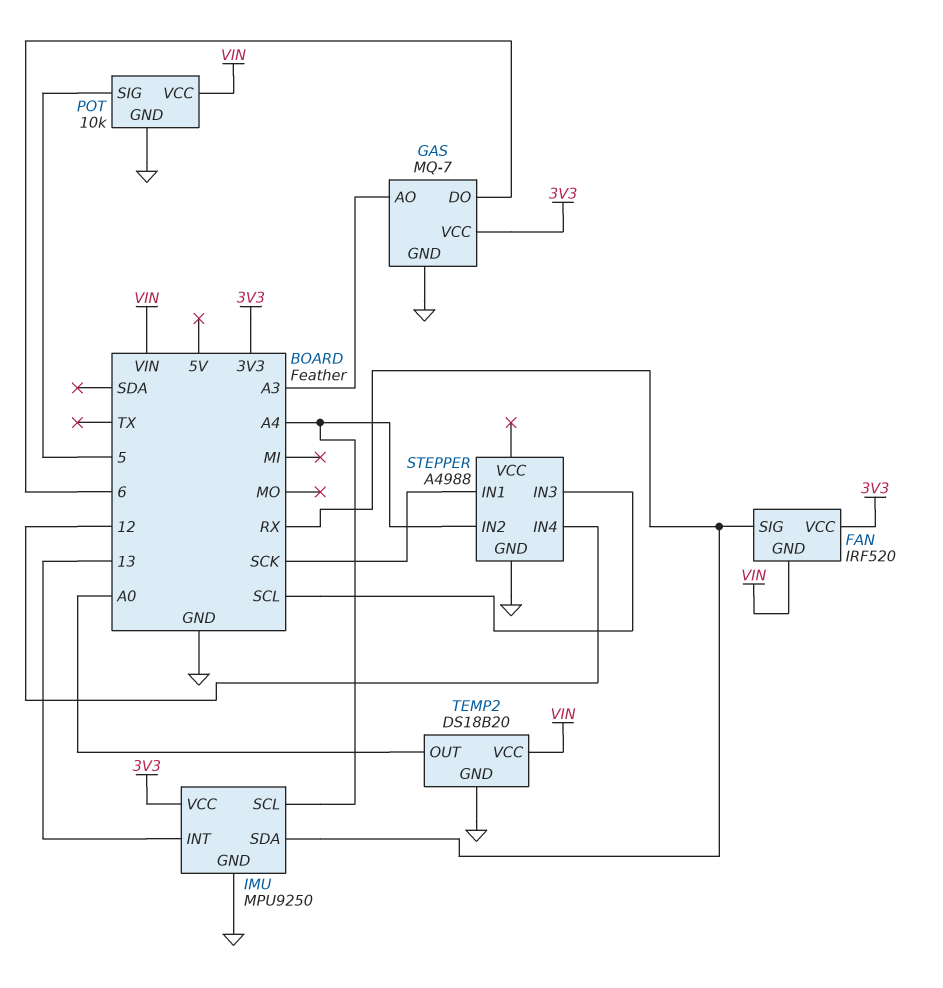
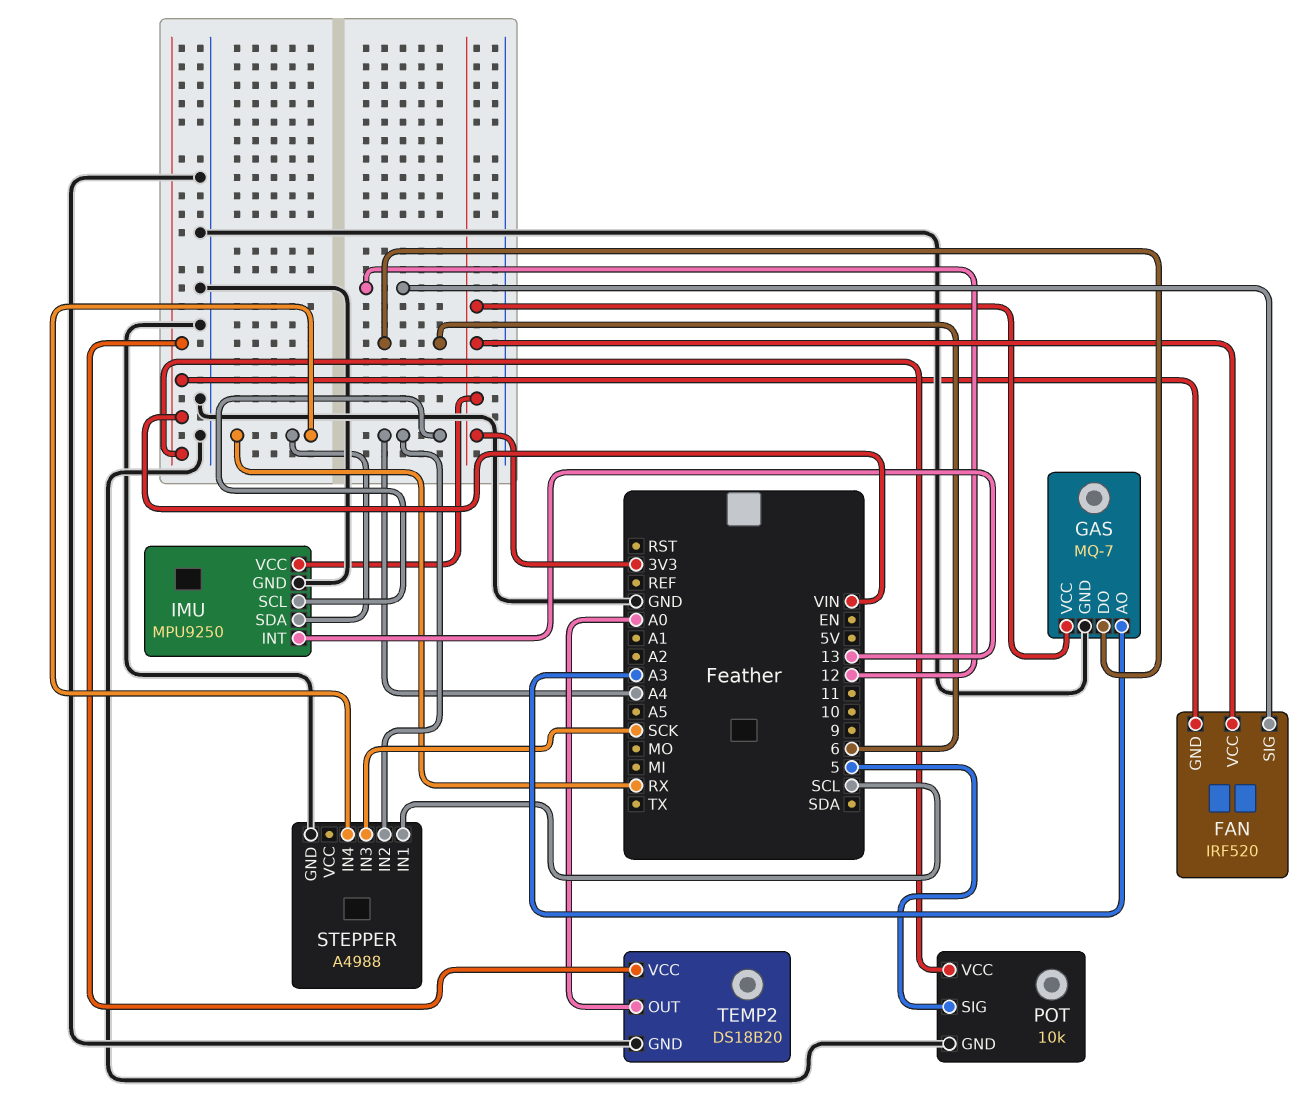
FAN pin SIG: RX -> 12
STEPPER pin IN1: SCK -> SCL
STEPPER pin IN3: SCL -> SCK
STEPPER pin IN4: 12 -> RX

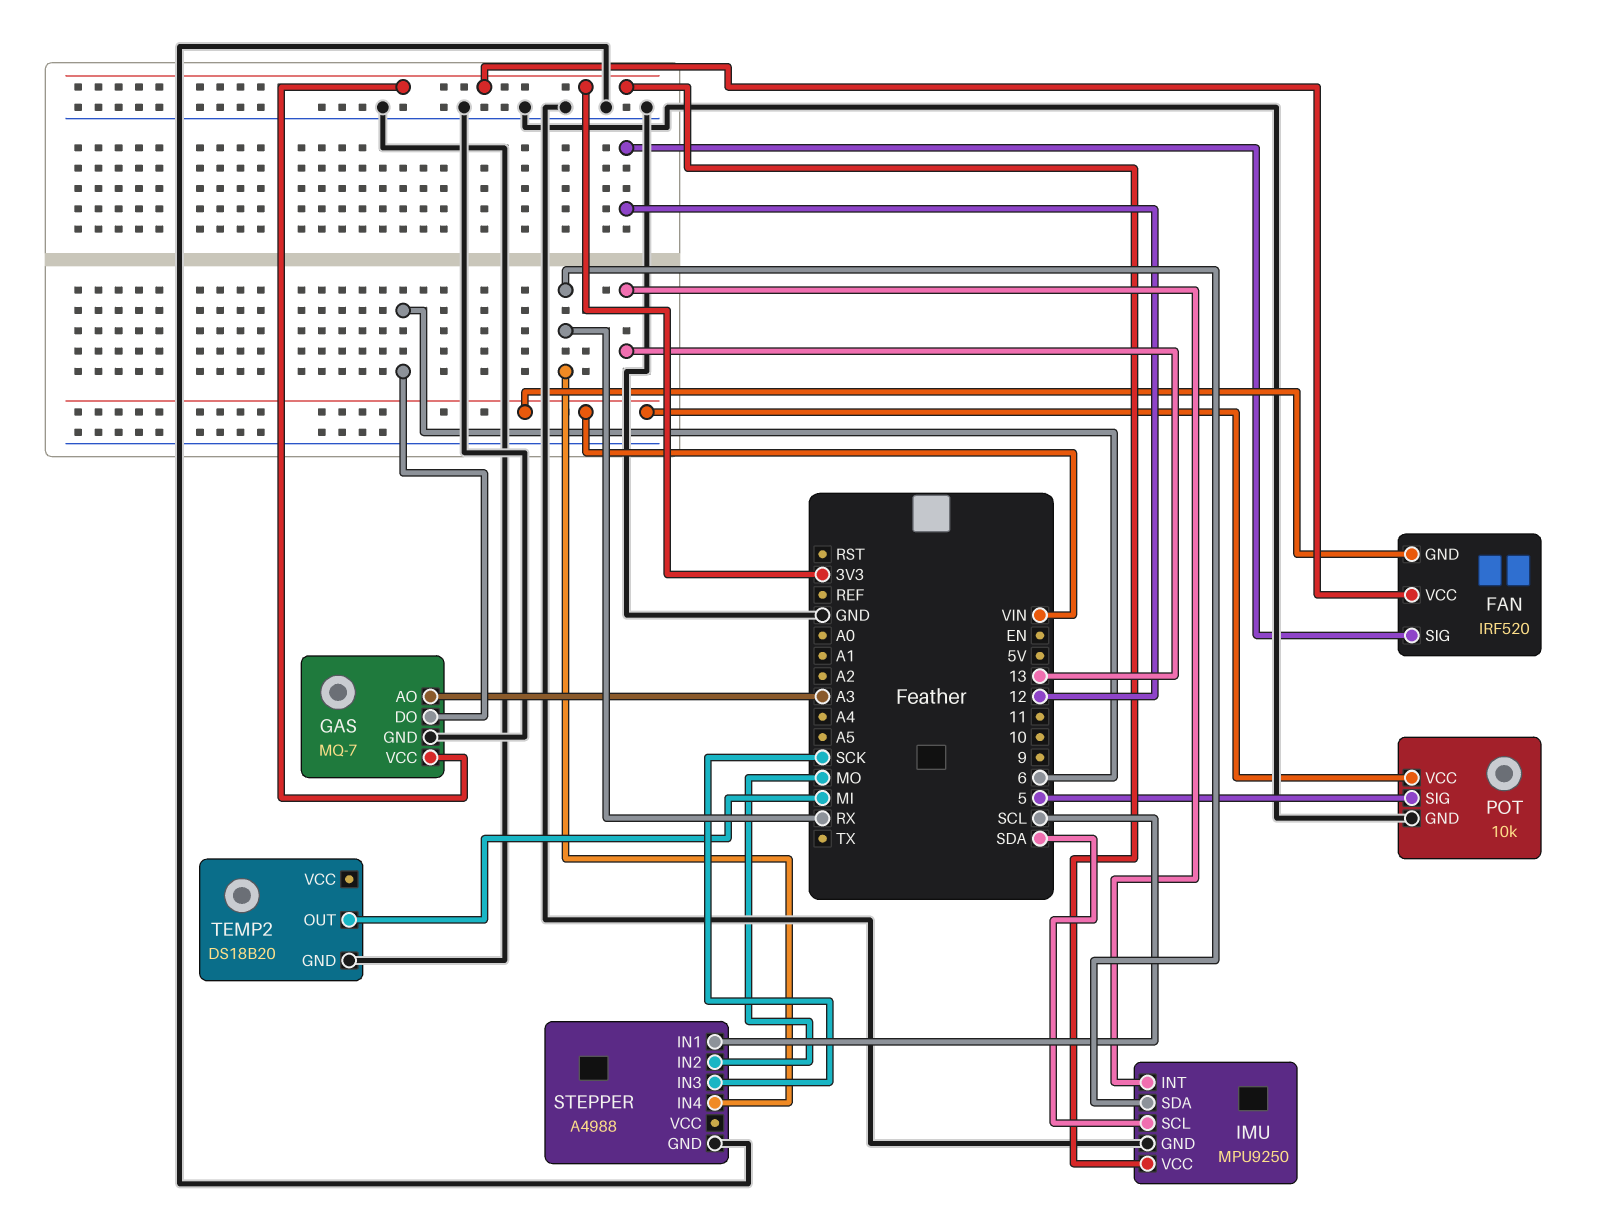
IMU pin SCL: A4 -> SDA
STEPPER pin IN2: A4 -> MO
TEMP2 pin OUT: A0 -> MI
TEMP2 pin VCC: VIN -> none

